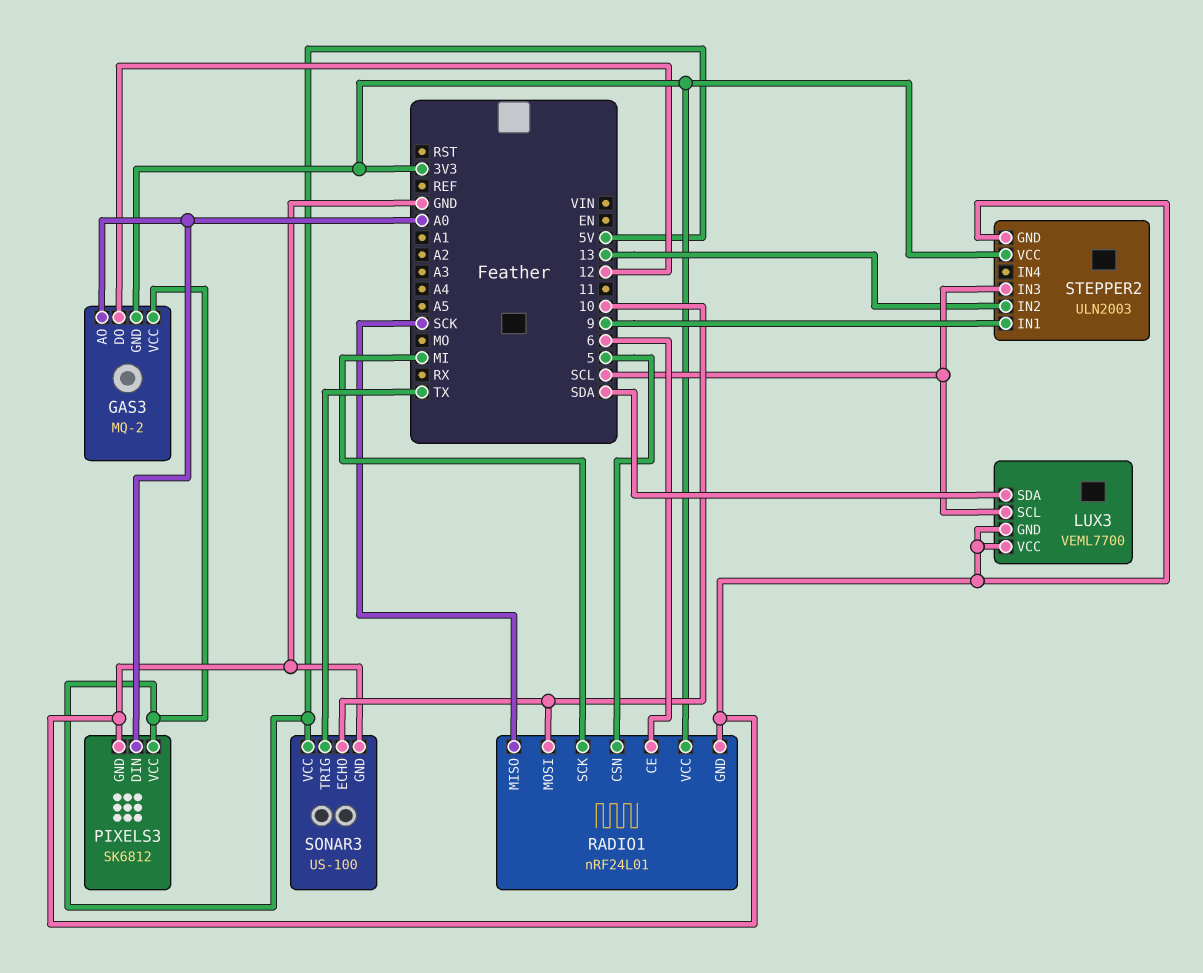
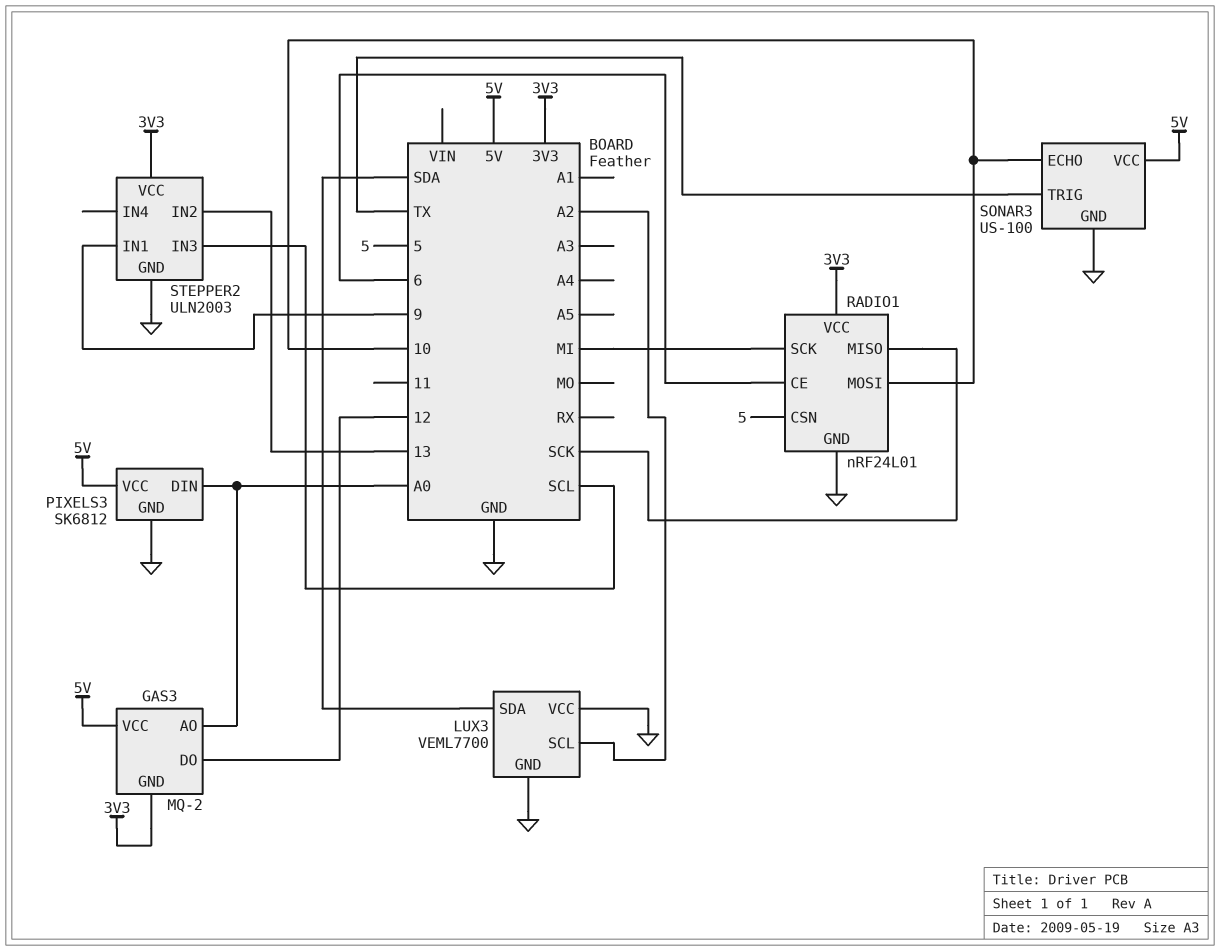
LUX3 pin SCL: SCL -> A2

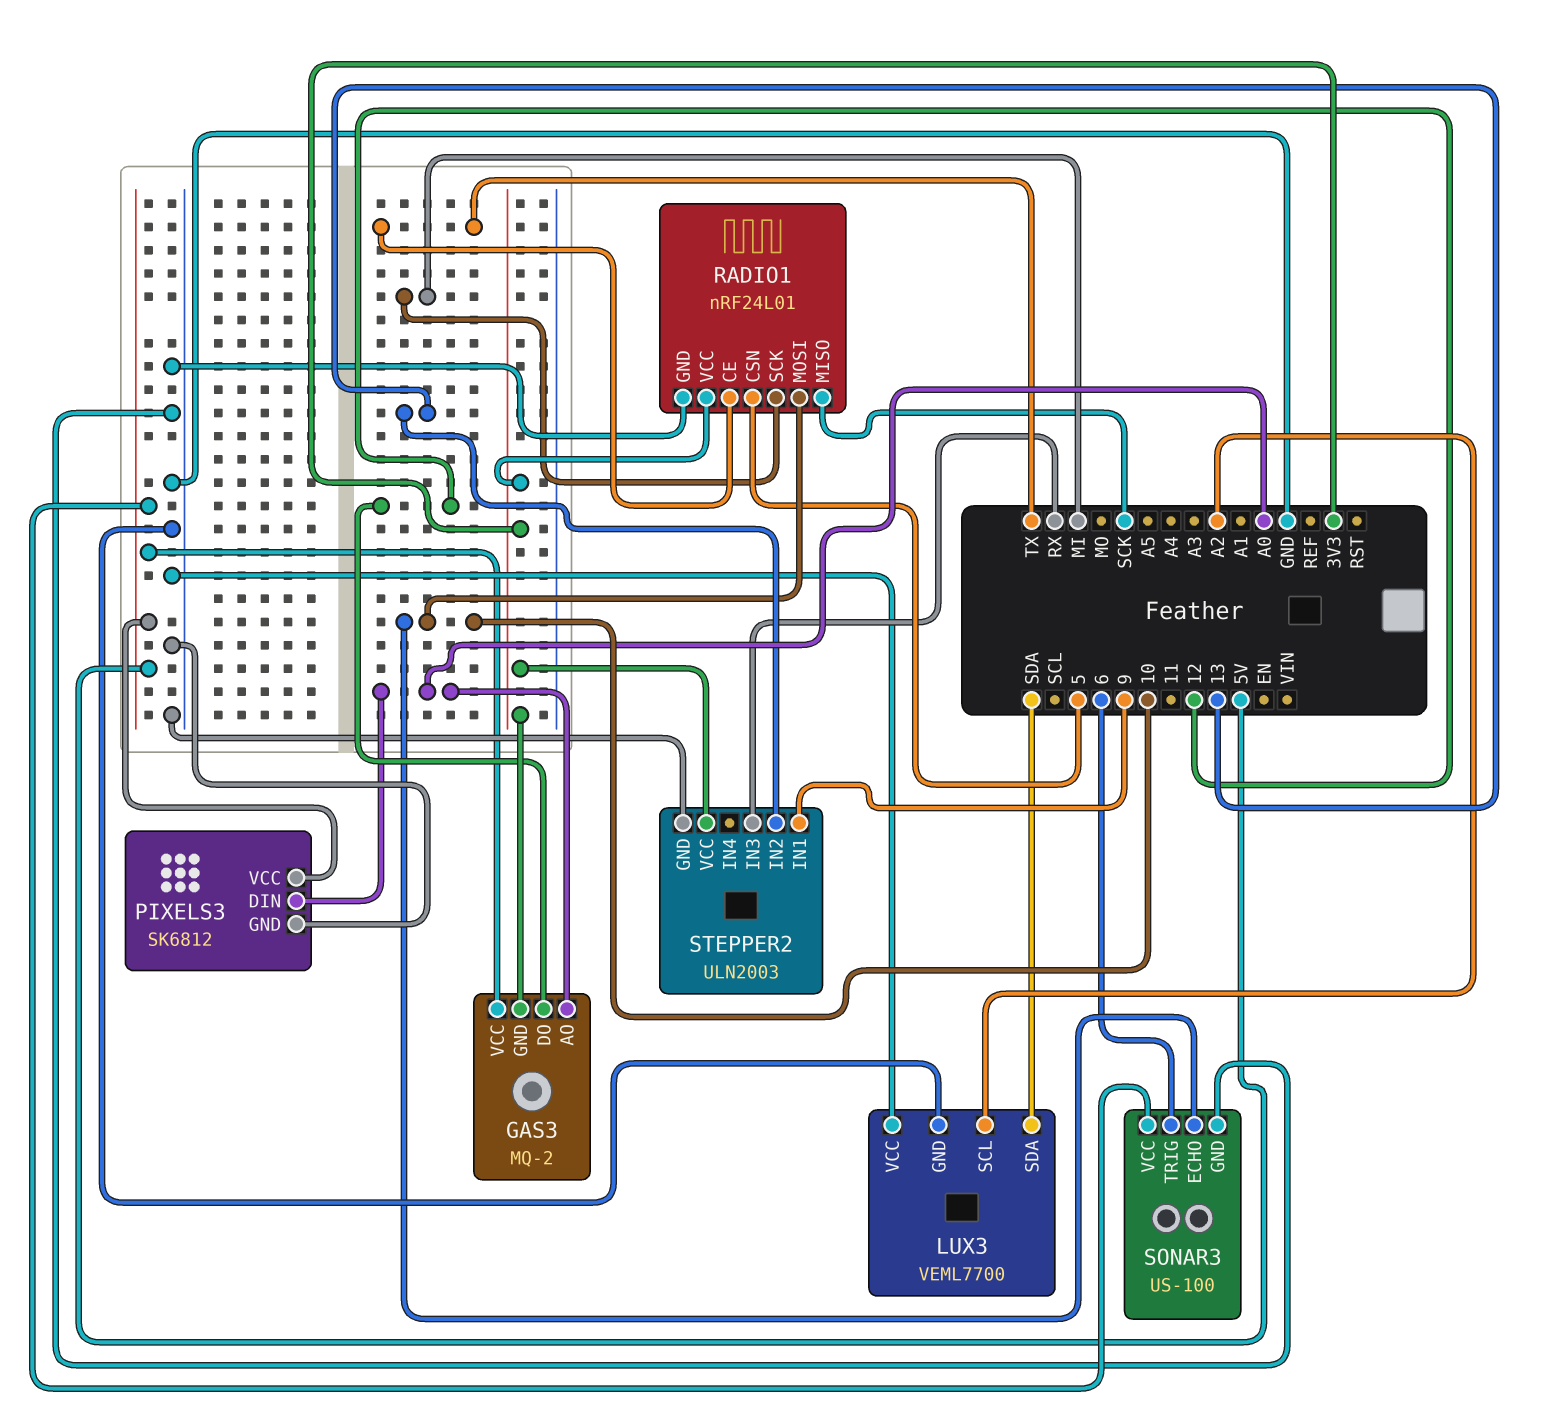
RADIO1 pin CE: 6 -> TX
SONAR3 pin TRIG: TX -> 6
STEPPER2 pin IN3: SCL -> RX

